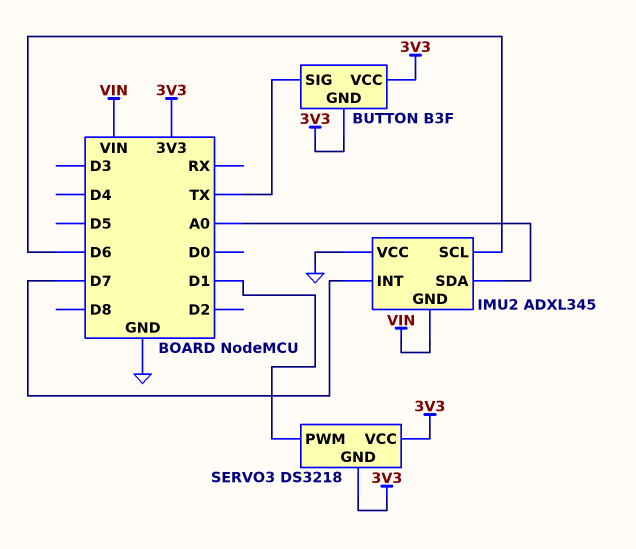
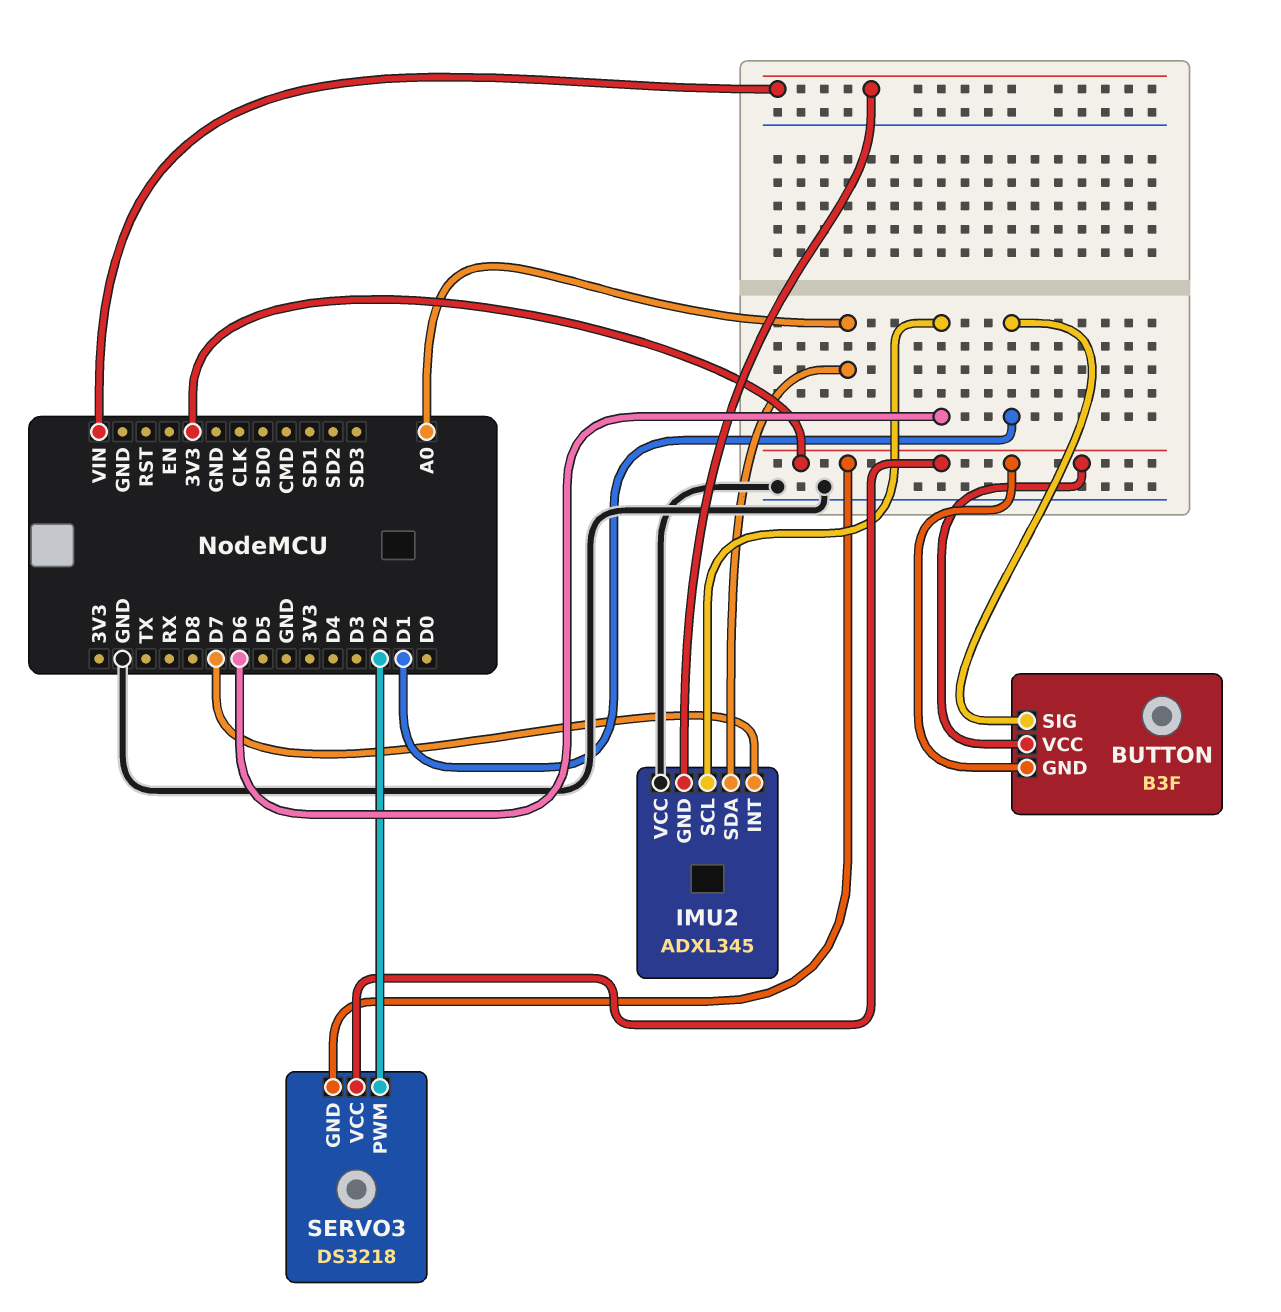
BUTTON pin SIG: TX -> D1
SERVO3 pin PWM: D1 -> D2

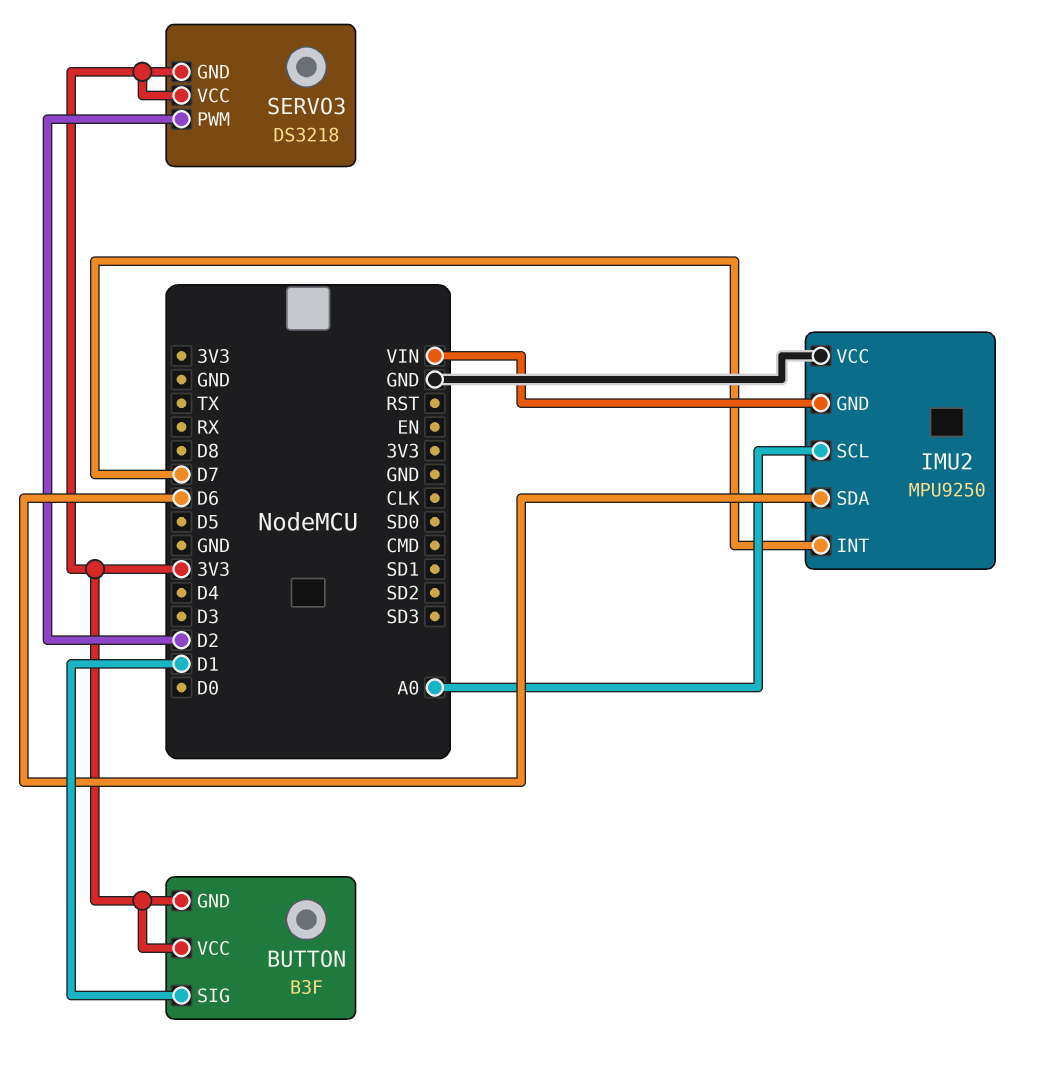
IMU2: ADXL345 -> MPU9250
IMU2 pin SCL: D6 -> A0
IMU2 pin SDA: A0 -> D6

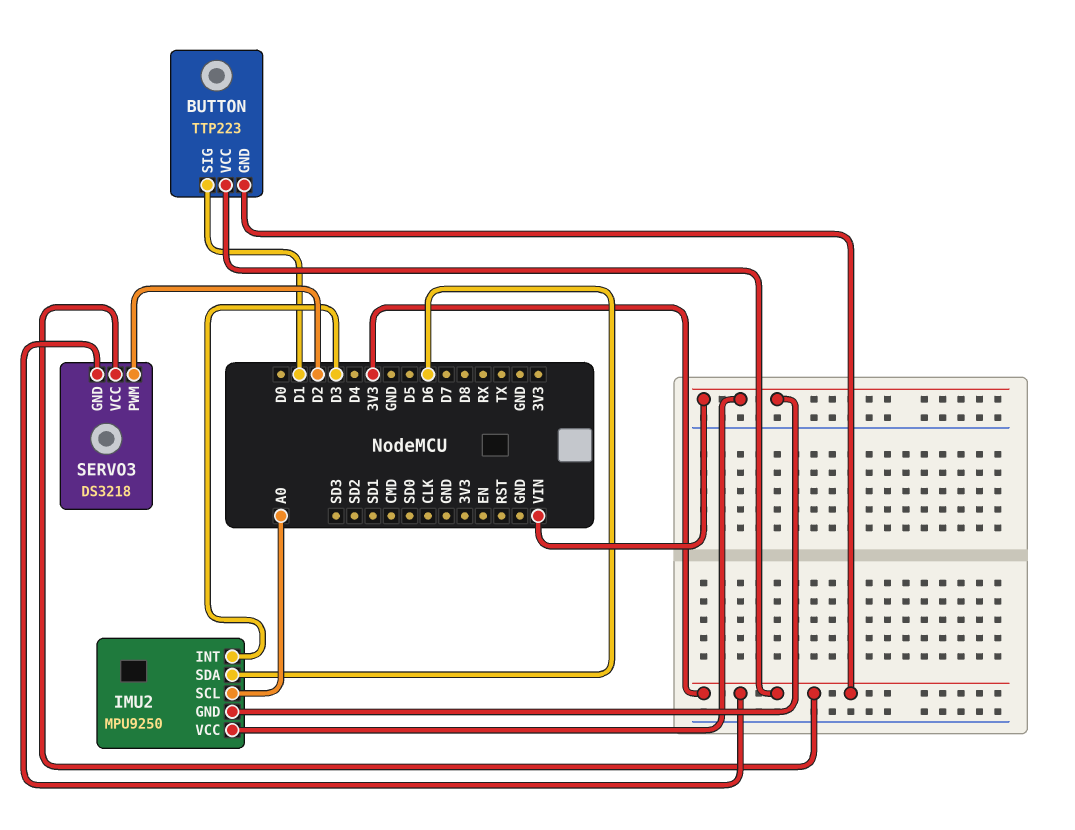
BUTTON: B3F -> TTP223
IMU2 pin INT: D7 -> D3
IMU2 pin VCC: GND -> VIN

